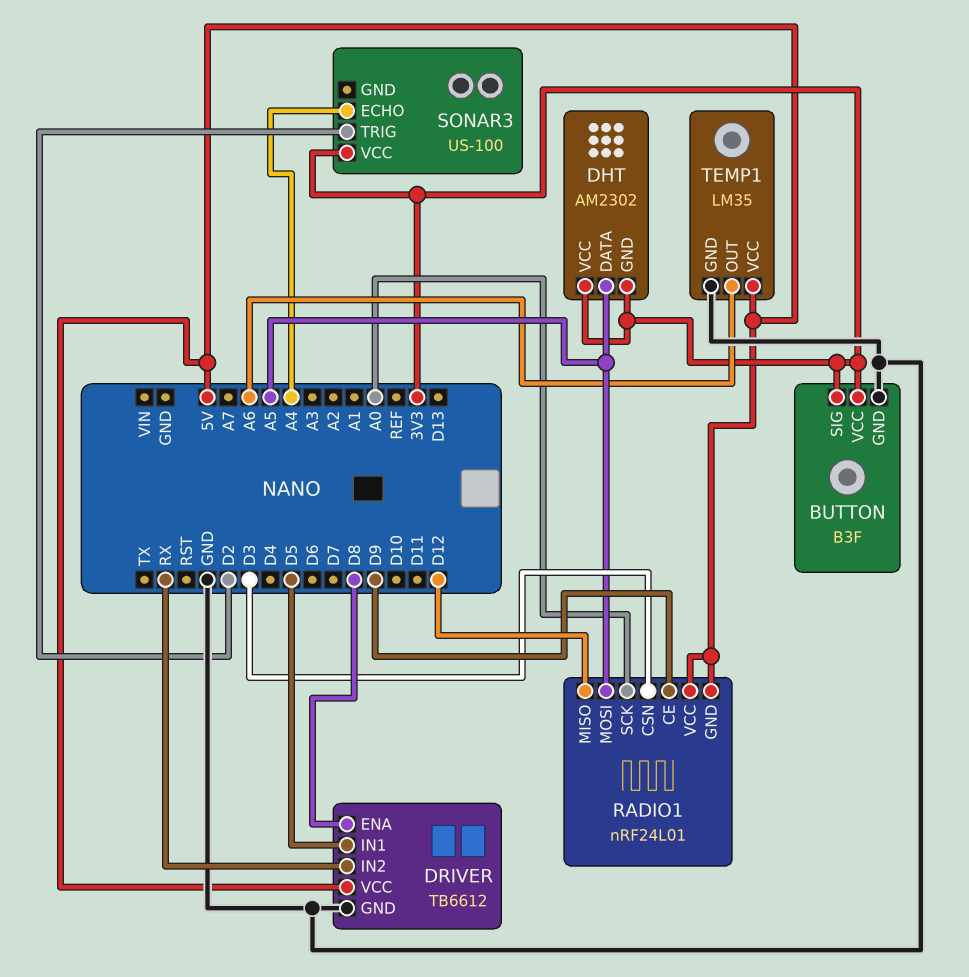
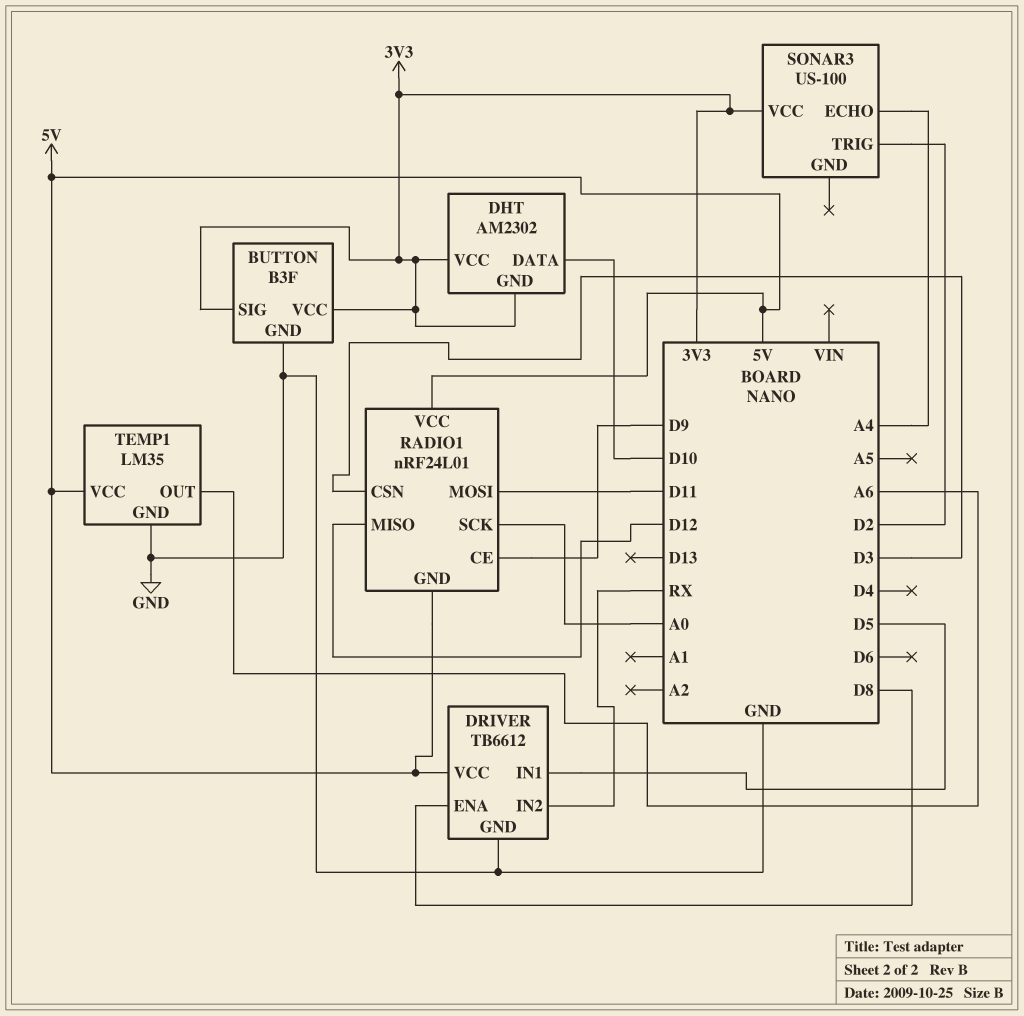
DHT pin DATA: A5 -> D10
RADIO1 pin MOSI: A5 -> D11

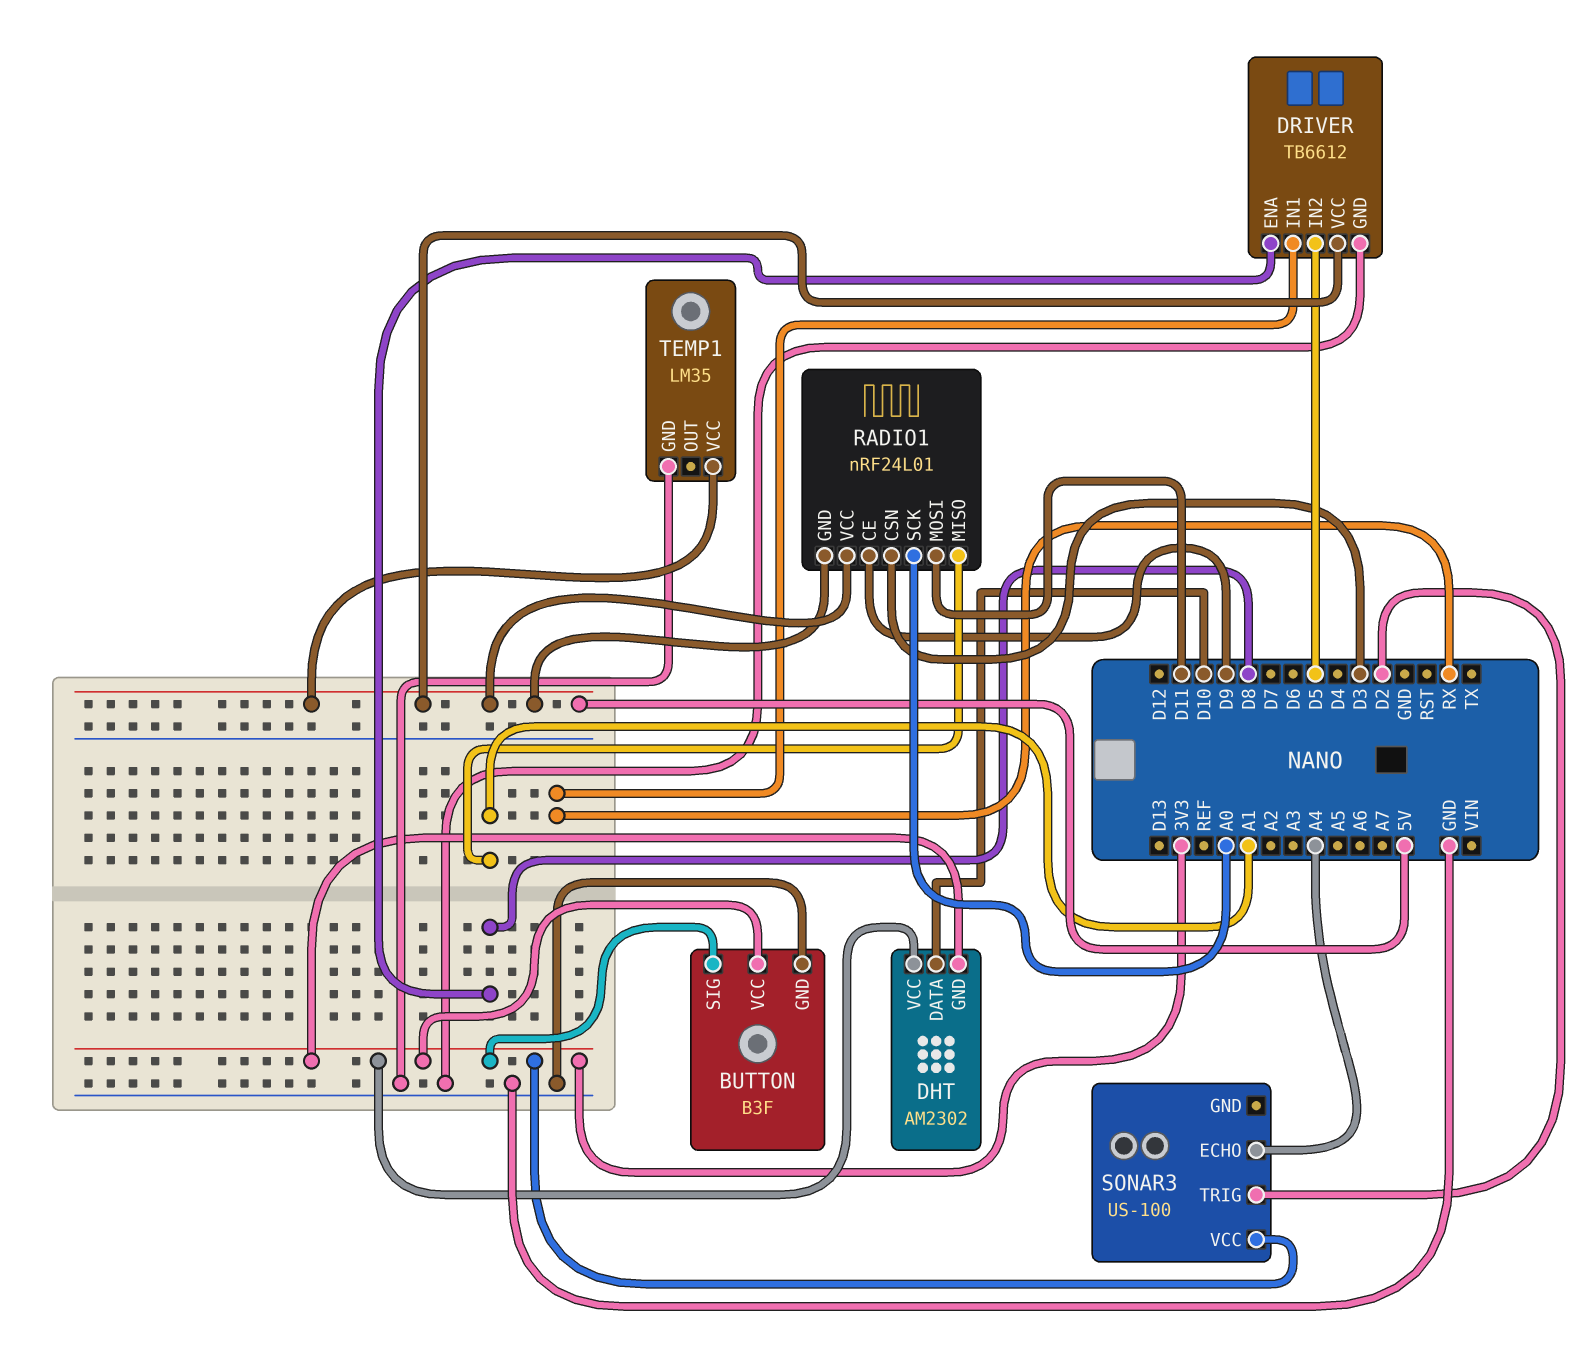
DRIVER pin IN1: D5 -> RX
DRIVER pin IN2: RX -> D5
RADIO1 pin MISO: D12 -> A1
TEMP1 pin OUT: A6 -> none

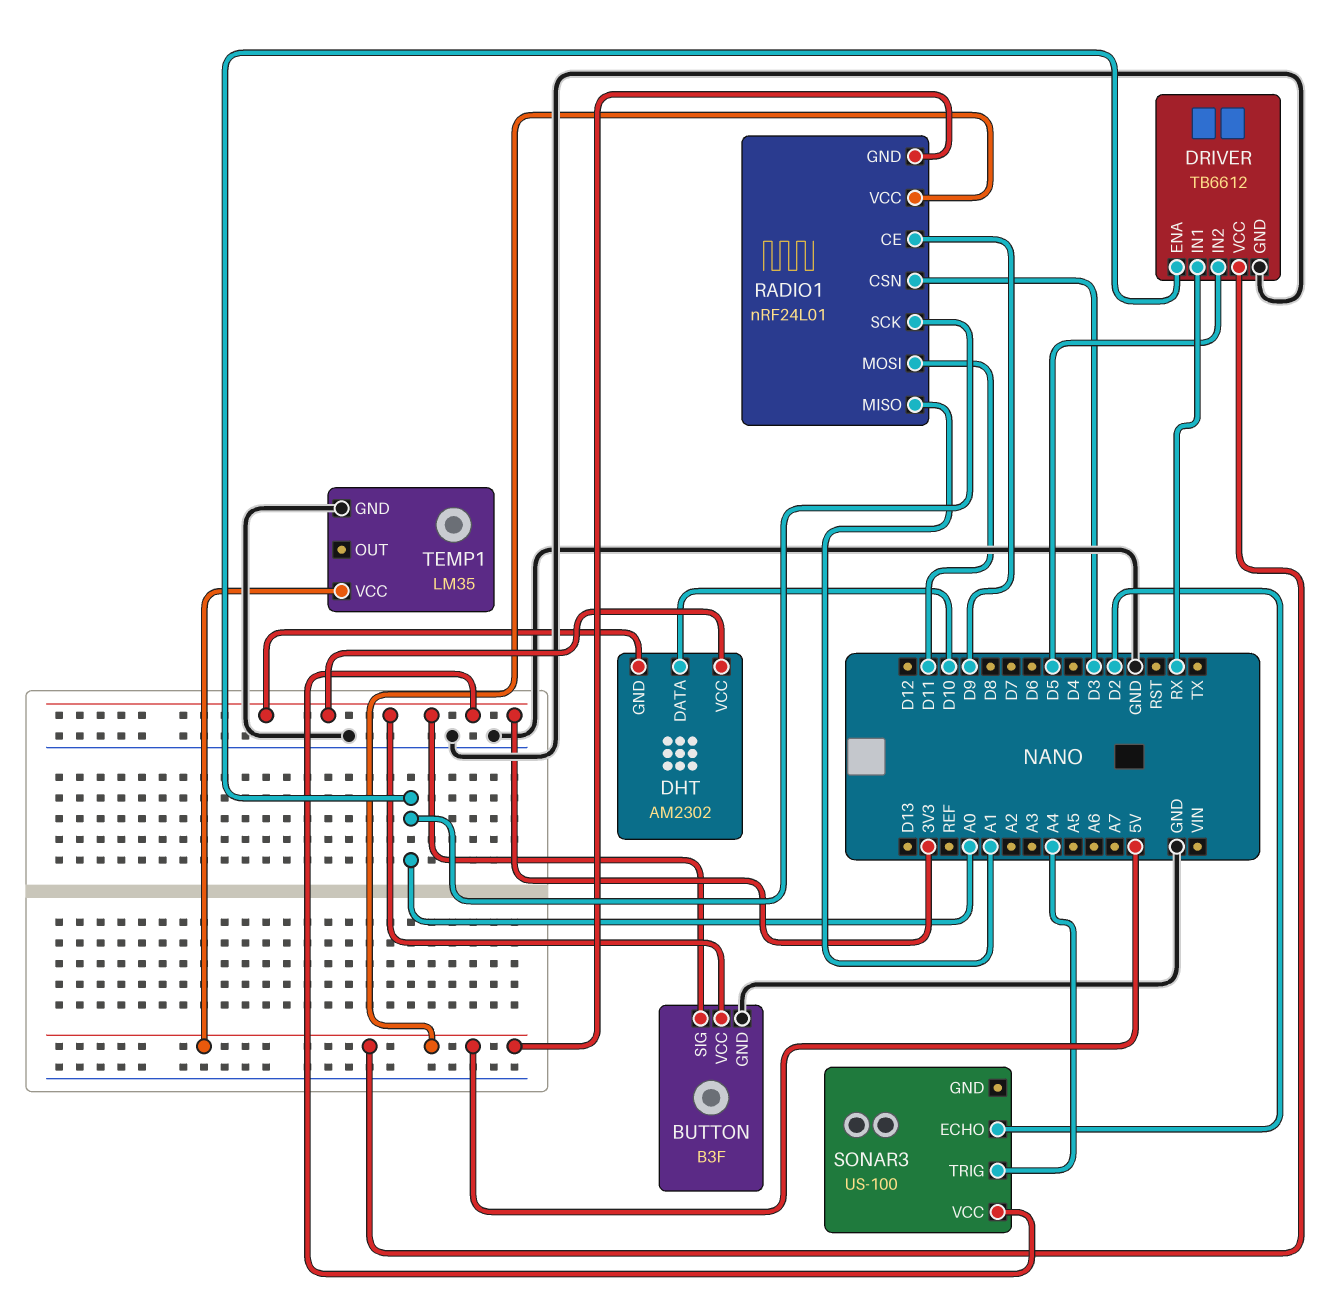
DRIVER pin ENA: D8 -> A0
SONAR3 pin ECHO: A4 -> D2
SONAR3 pin TRIG: D2 -> A4

